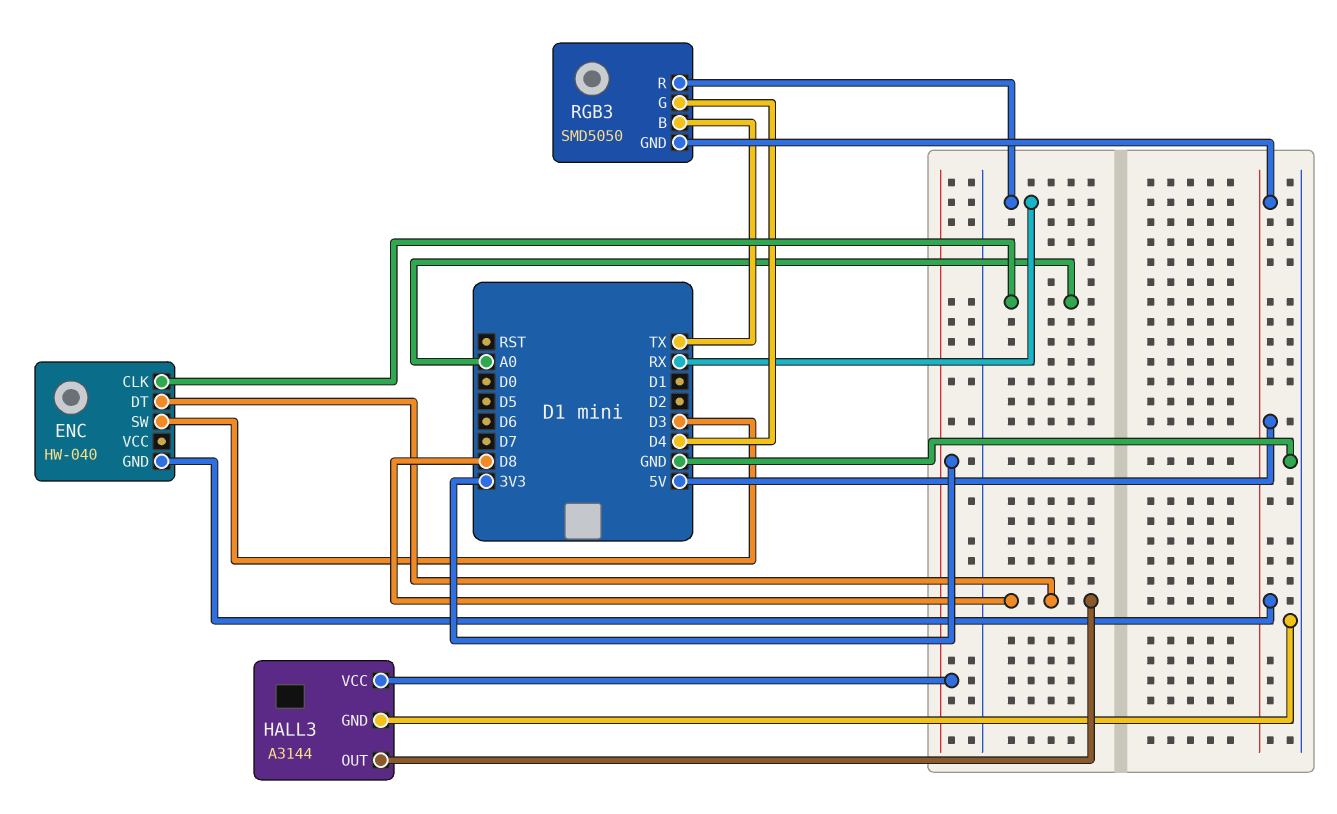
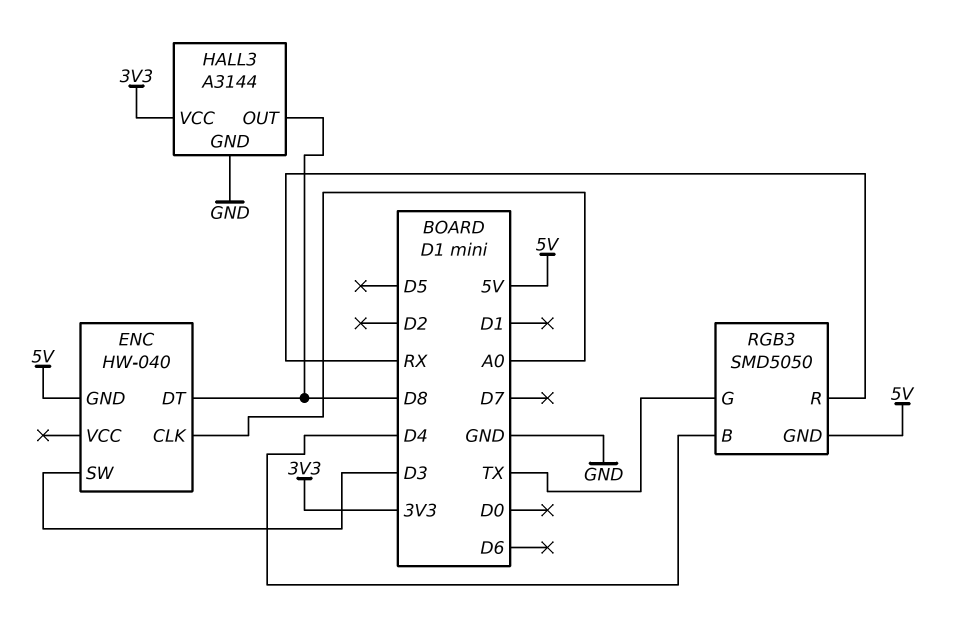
RGB3 pin B: TX -> D4
RGB3 pin G: D4 -> TX

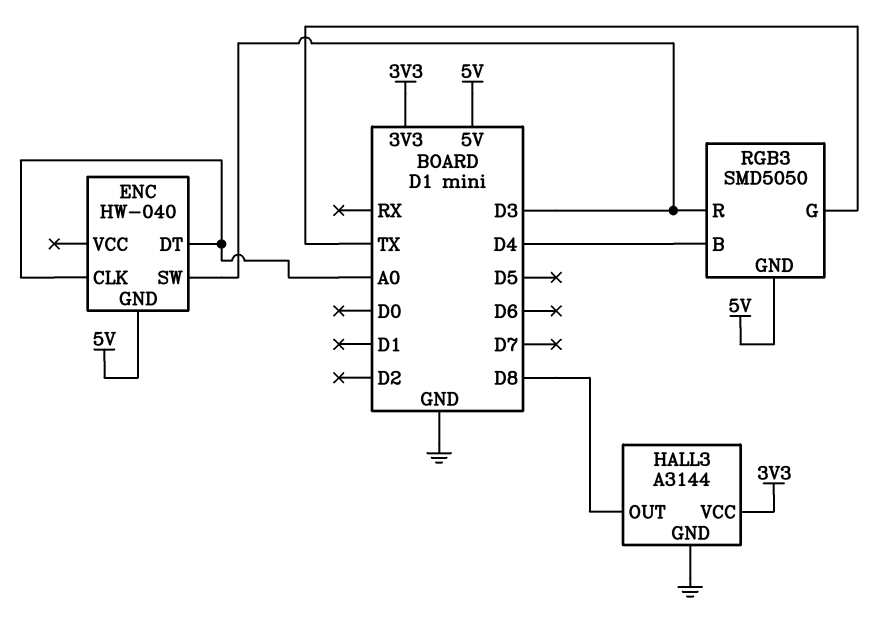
ENC pin DT: D8 -> A0
RGB3 pin R: RX -> D3

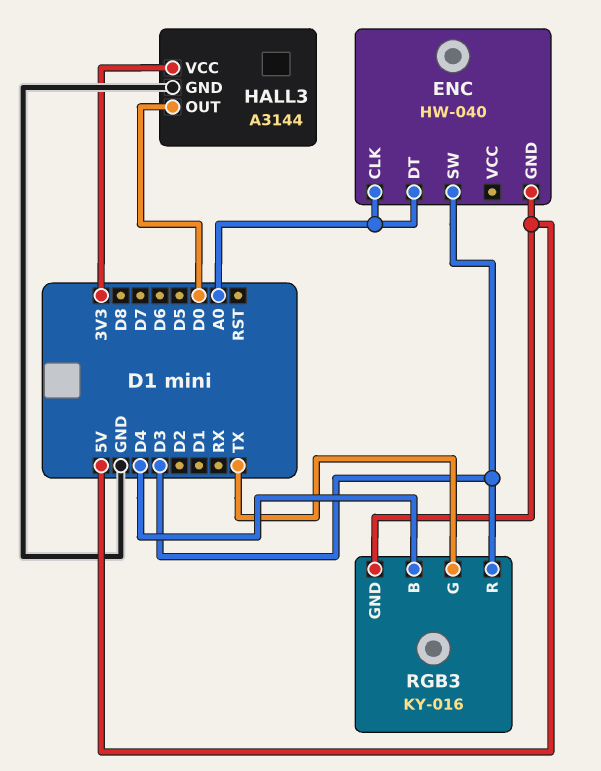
HALL3 pin OUT: D8 -> D0
RGB3: SMD5050 -> KY-016

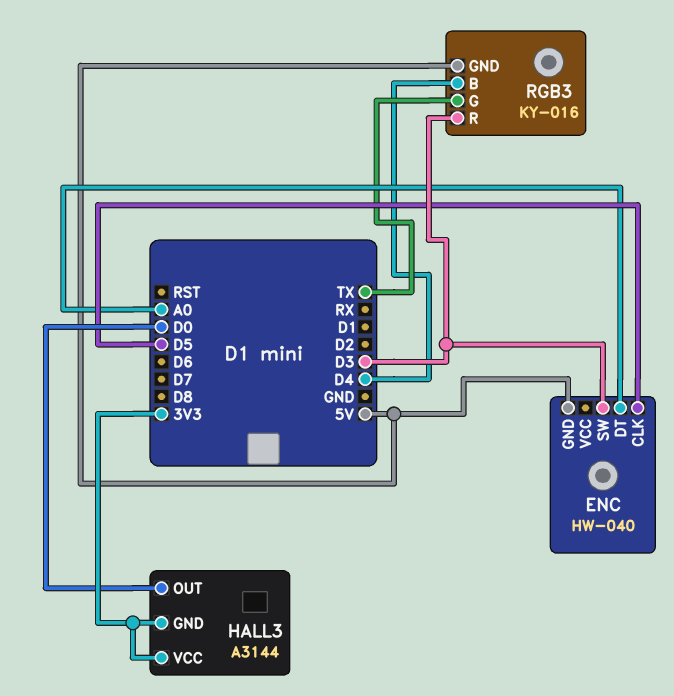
ENC pin CLK: A0 -> D5
HALL3 pin GND: GND -> 3V3

